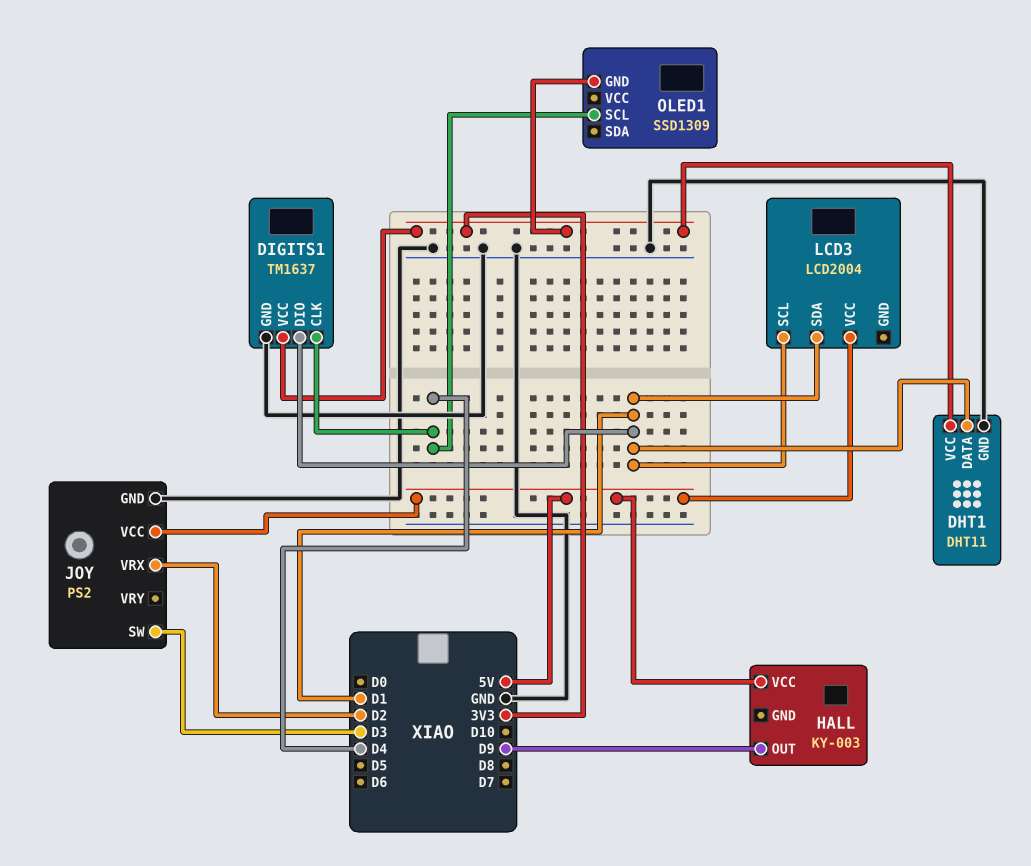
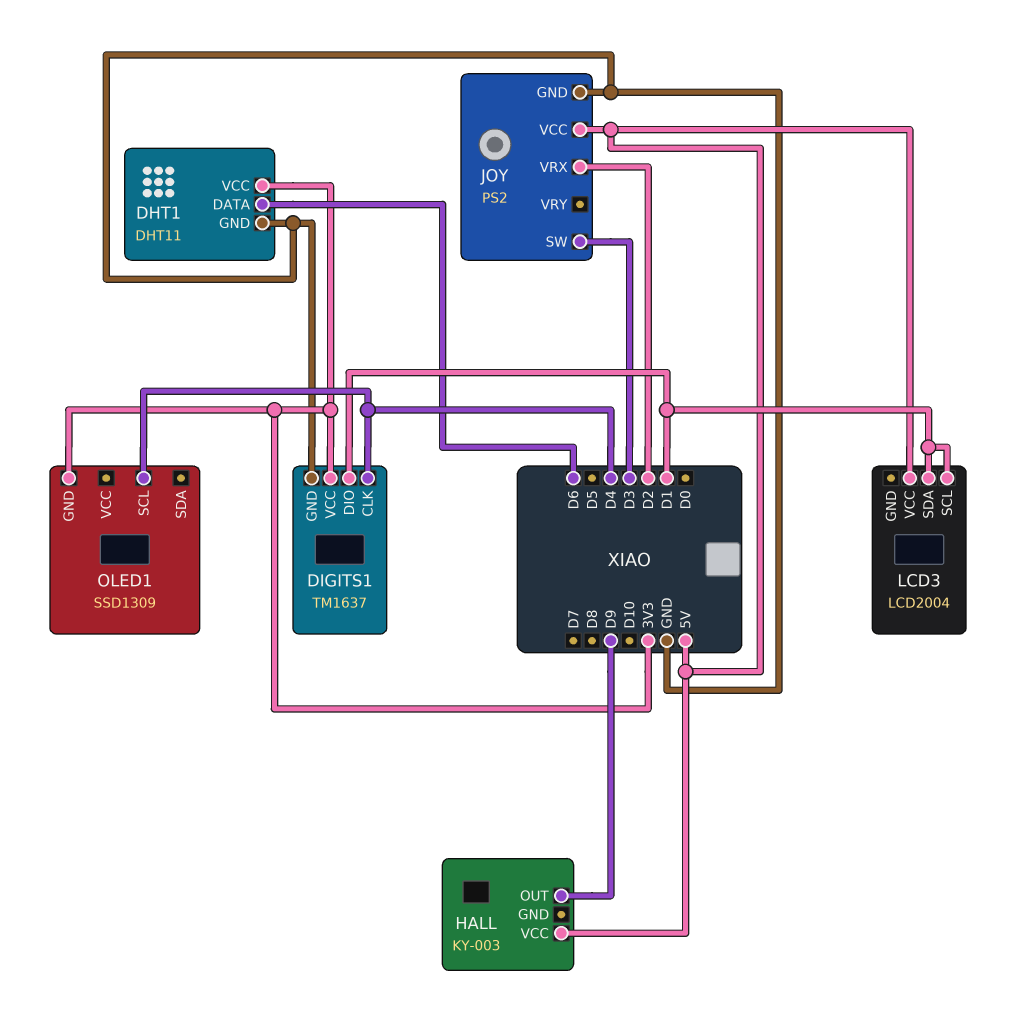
DHT1 pin DATA: D1 -> D6

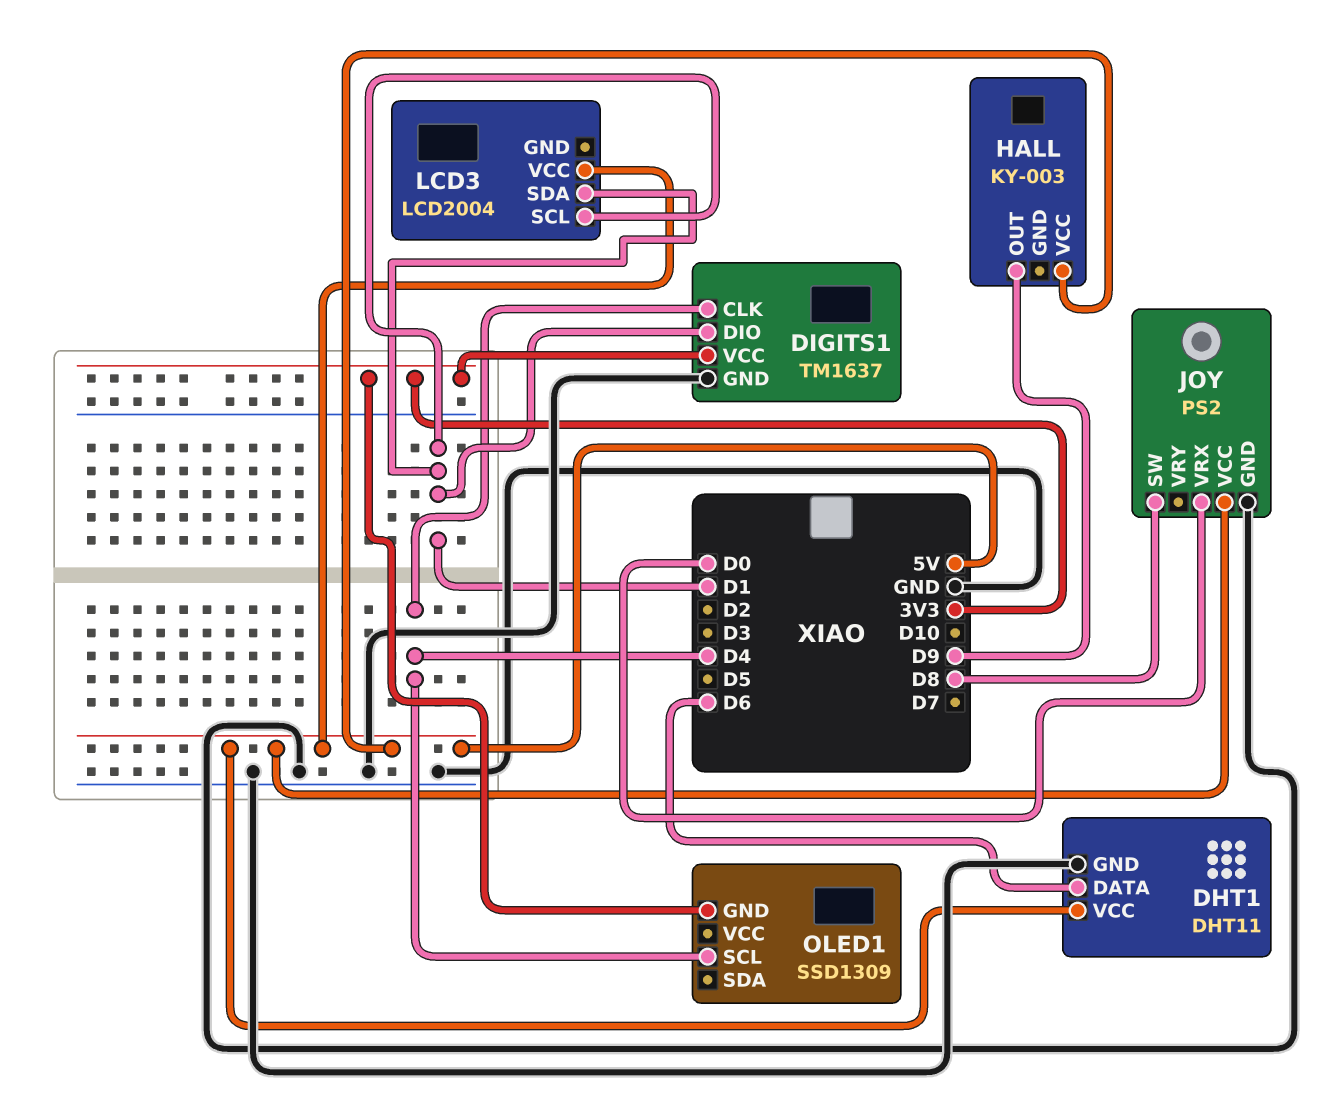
DHT1 pin VCC: 3V3 -> 5V
JOY pin SW: D3 -> D8
JOY pin VRX: D2 -> D0

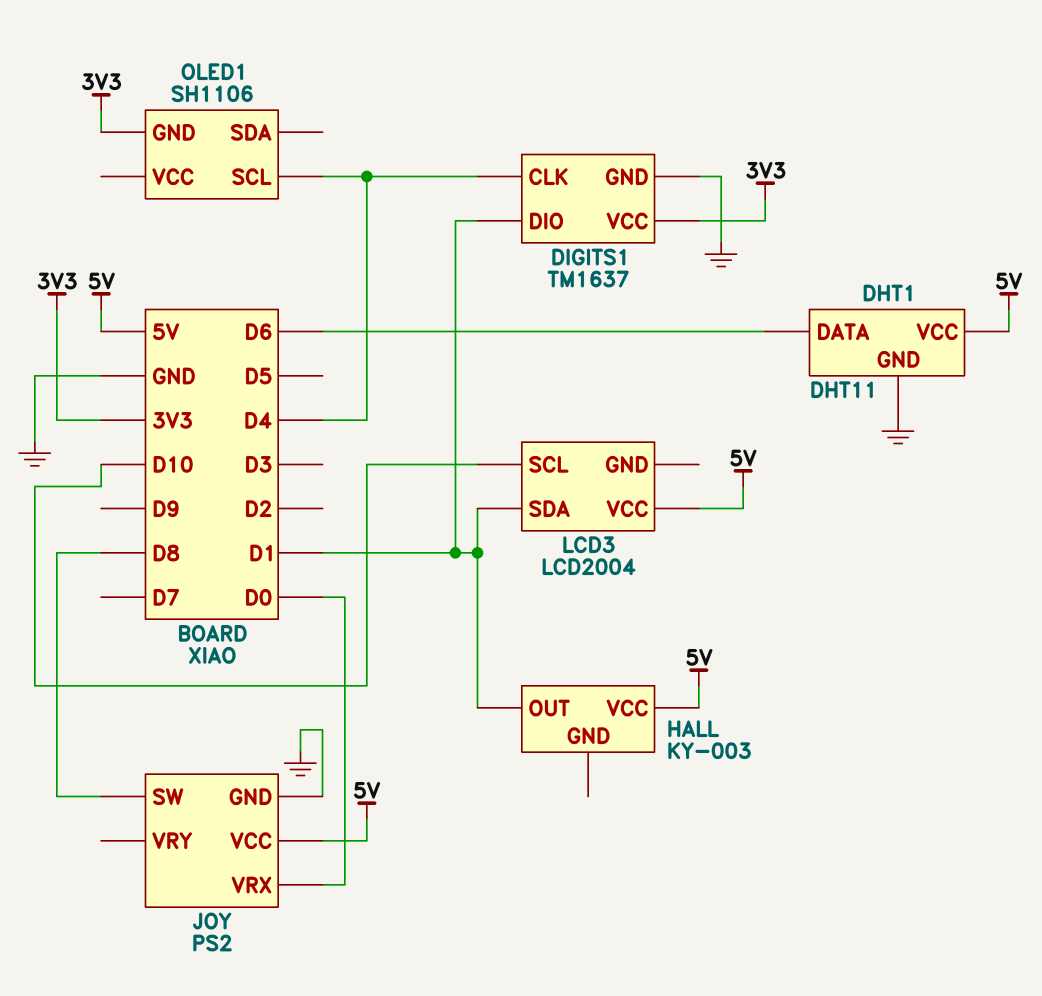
HALL pin OUT: D9 -> D1
LCD3 pin SCL: D1 -> D10
OLED1: SSD1309 -> SH1106

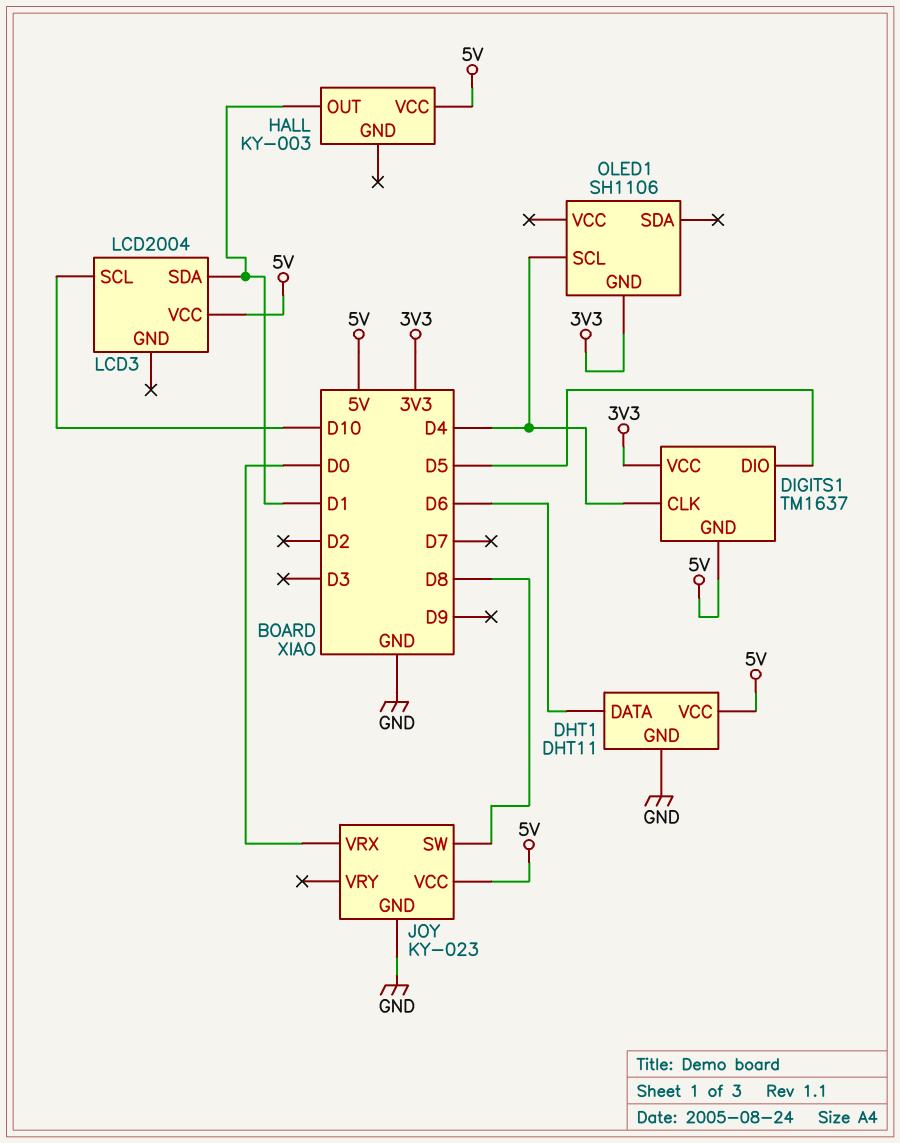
DIGITS1 pin DIO: D1 -> D5
DIGITS1 pin GND: GND -> 5V
JOY: PS2 -> KY-023

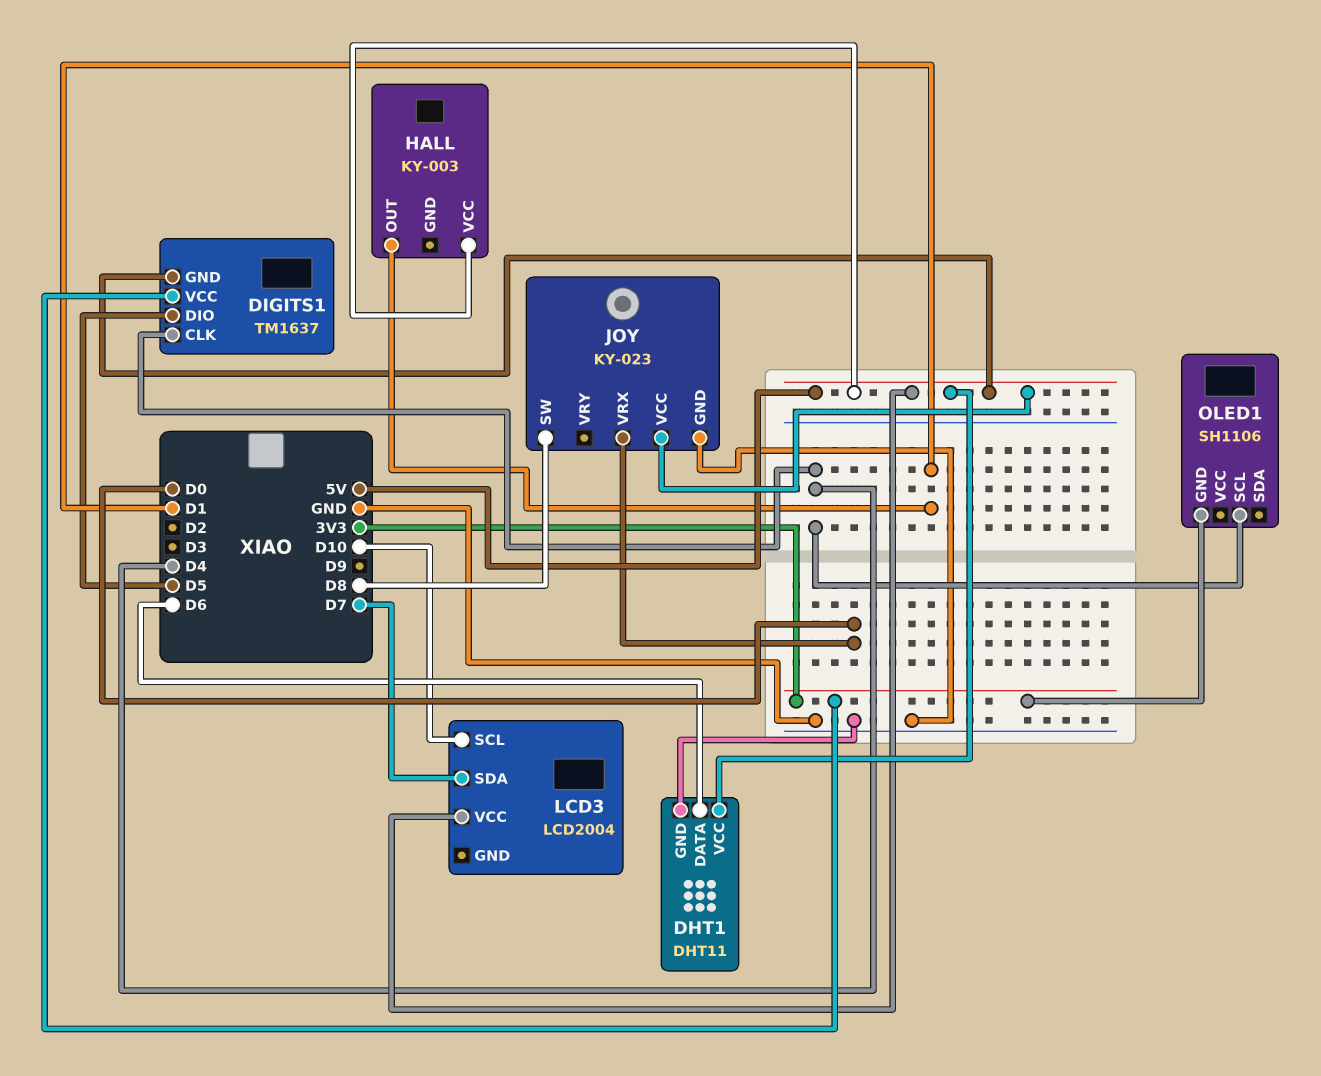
LCD3 pin SDA: D1 -> D7

